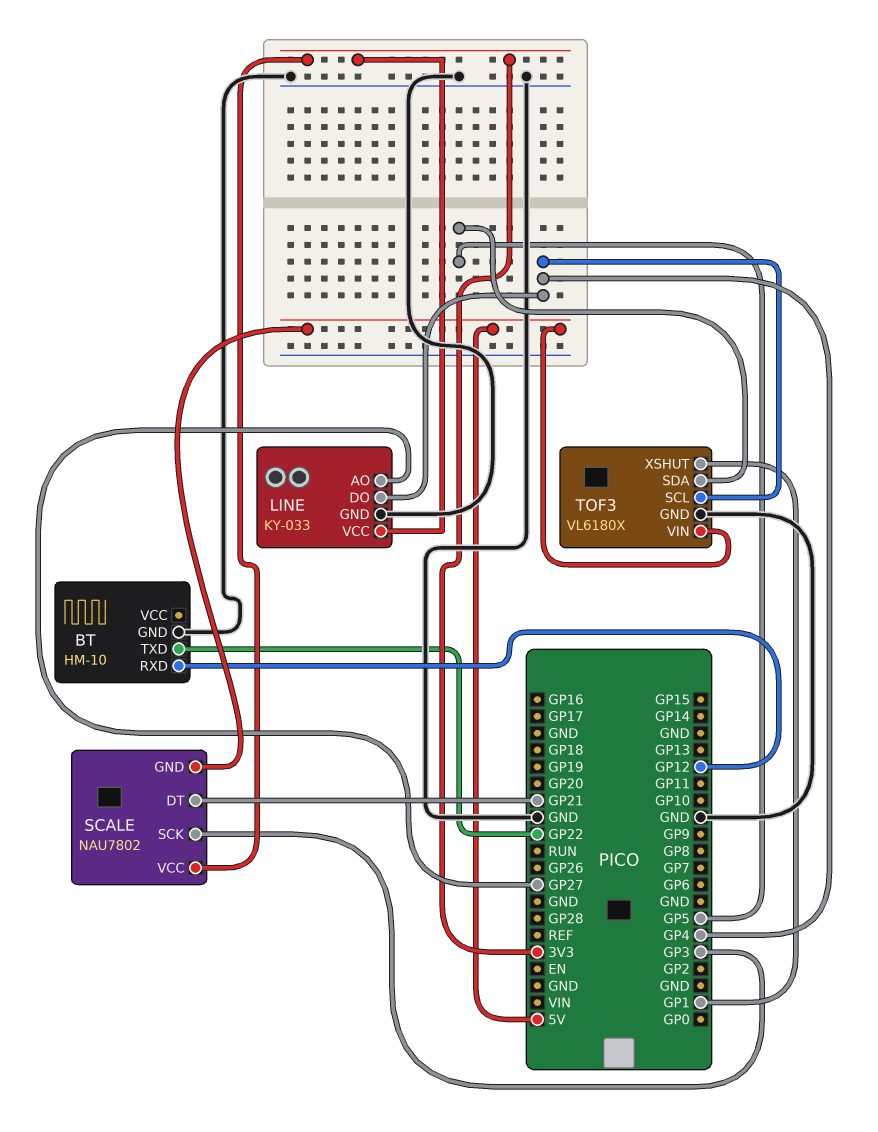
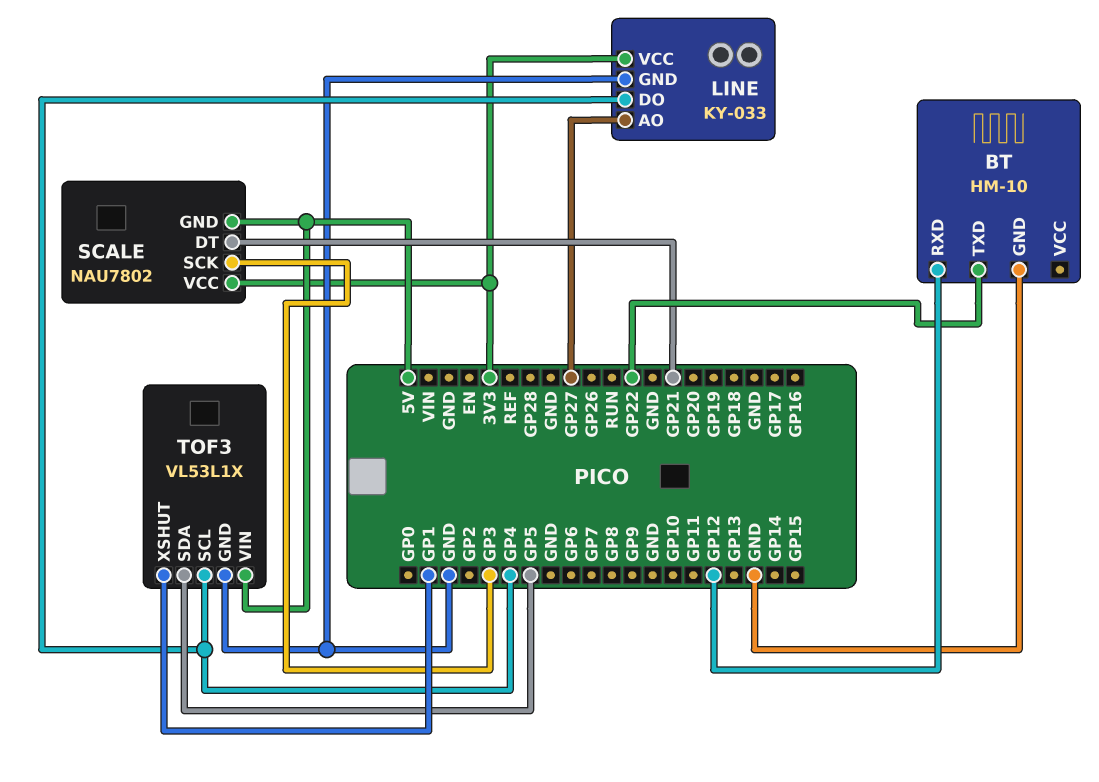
TOF3: VL6180X -> VL53L1X

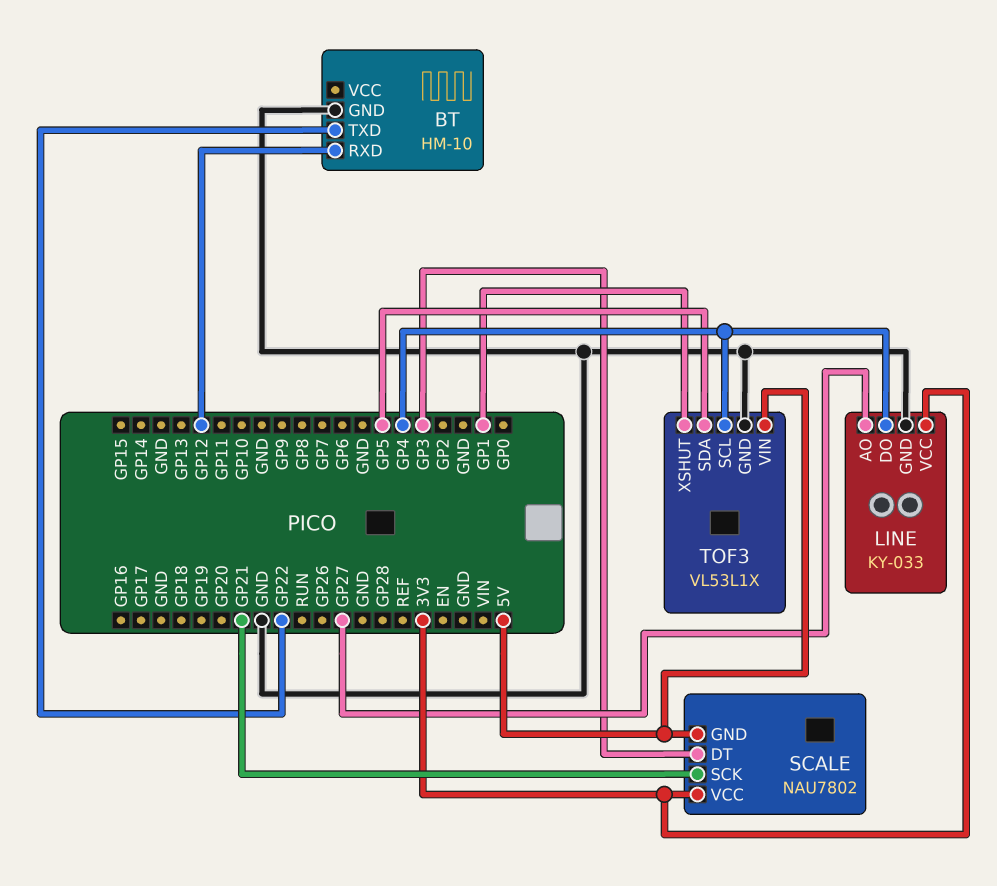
SCALE pin DT: GP21 -> GP3
SCALE pin SCK: GP3 -> GP21

